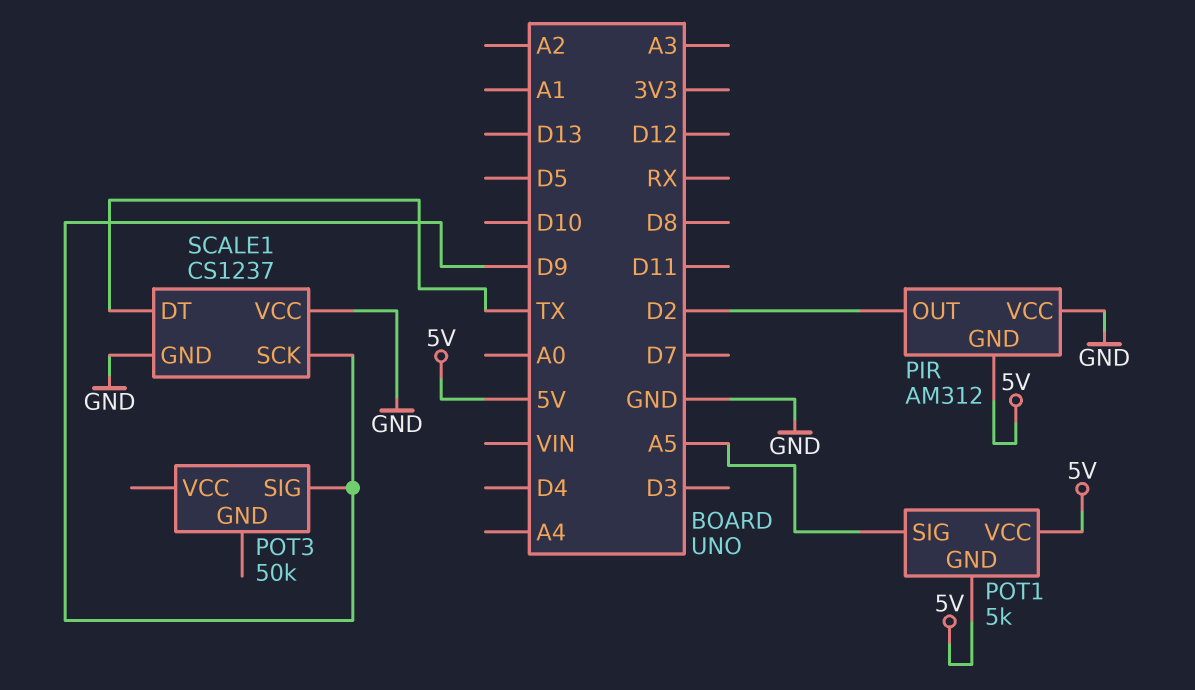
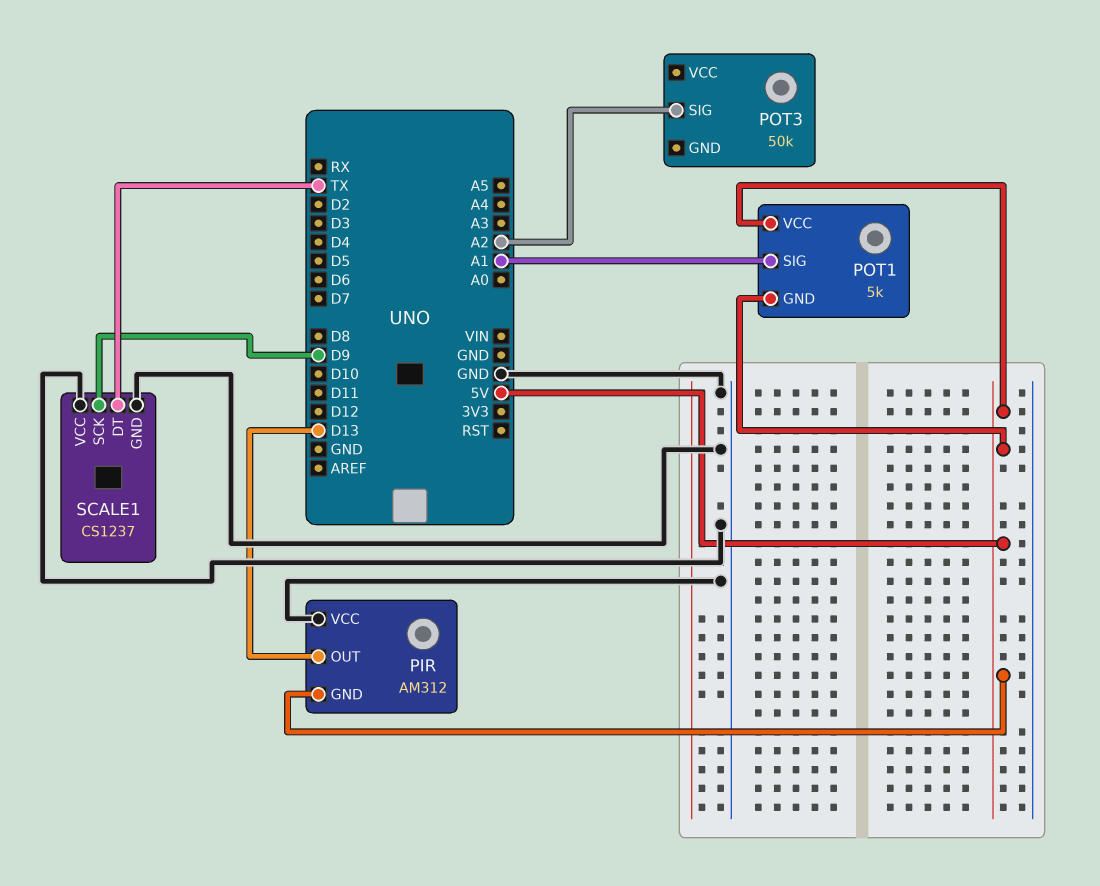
PIR pin OUT: D2 -> D13
POT1 pin SIG: A5 -> A1
POT3 pin SIG: D9 -> A2

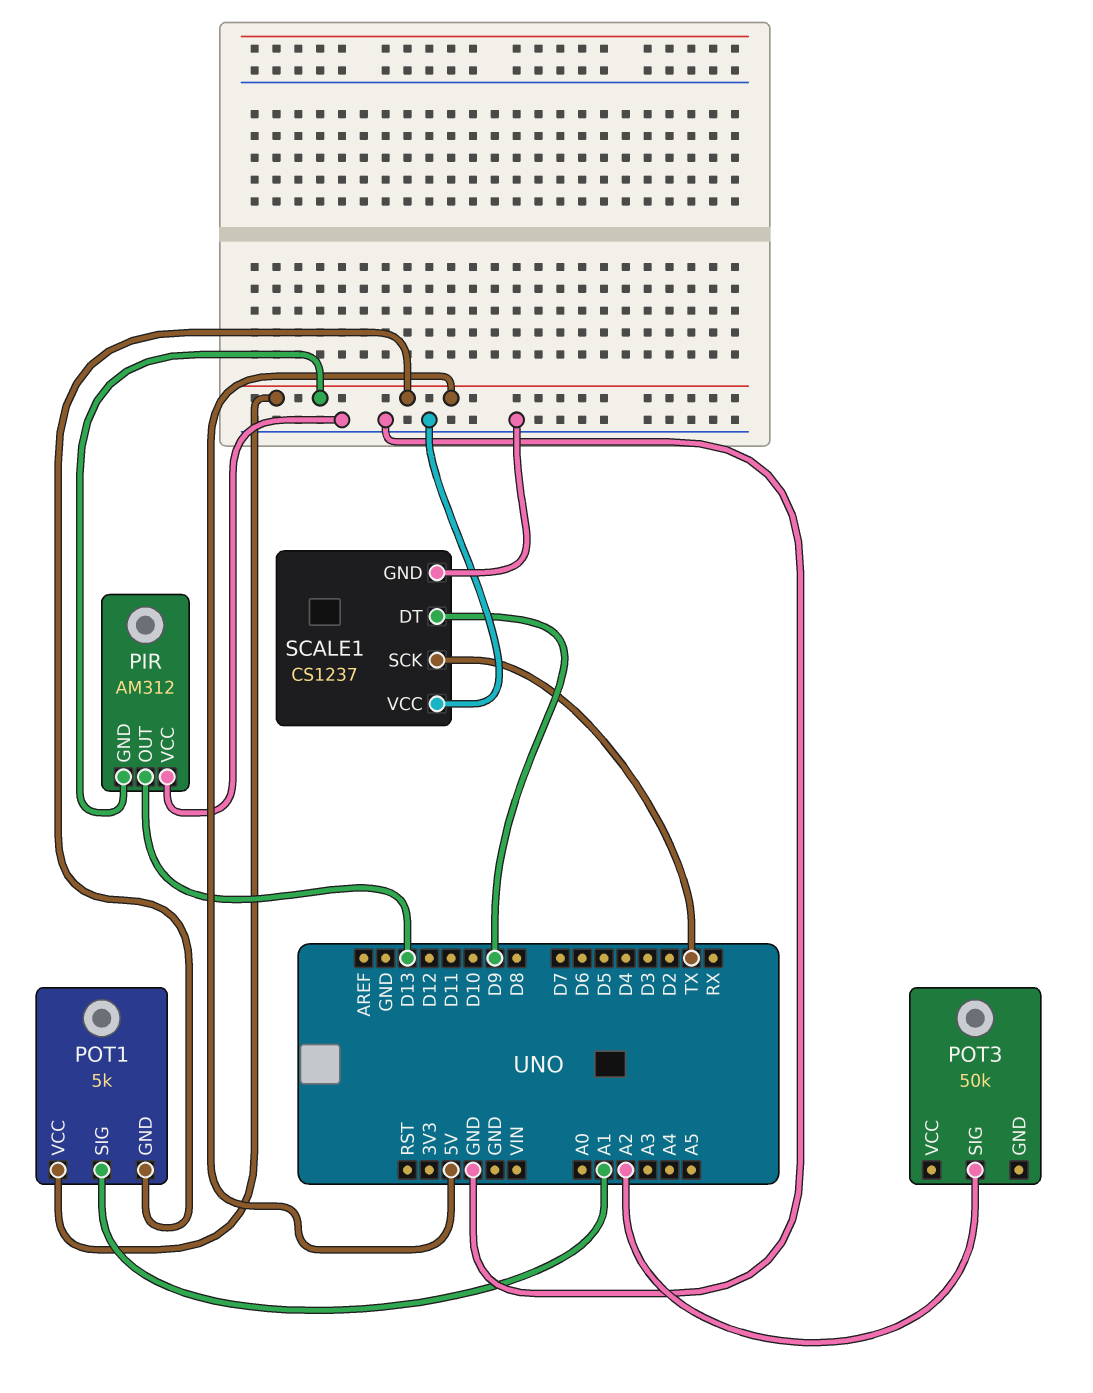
SCALE1 pin DT: TX -> D9
SCALE1 pin SCK: D9 -> TX

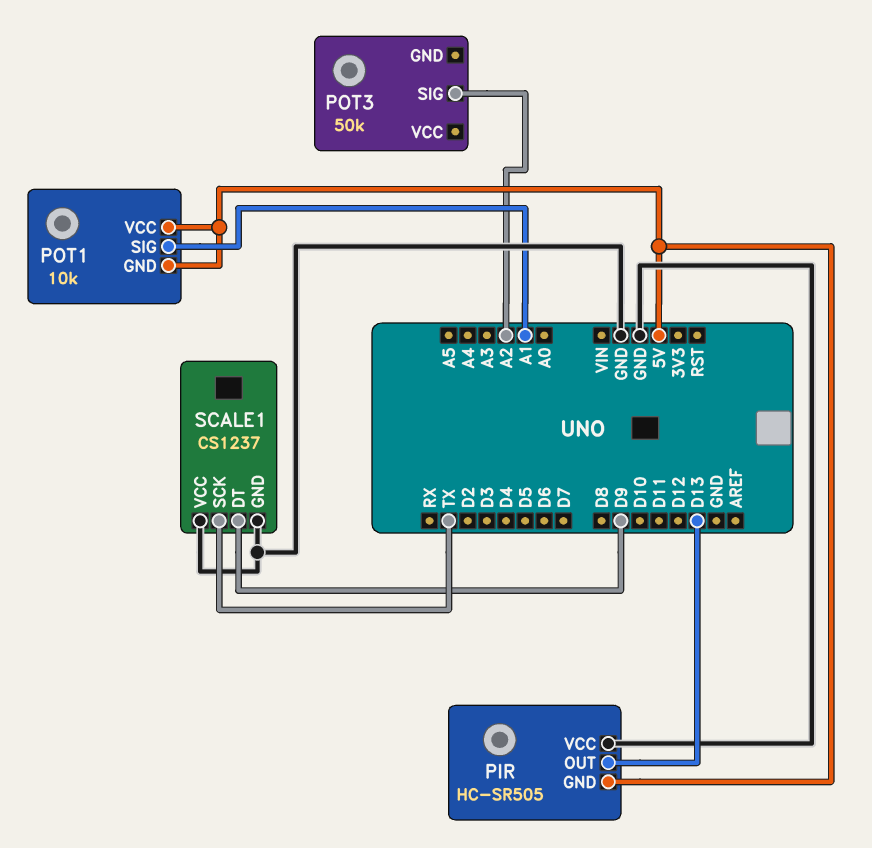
PIR: AM312 -> HC-SR505
POT1: 5k -> 10k

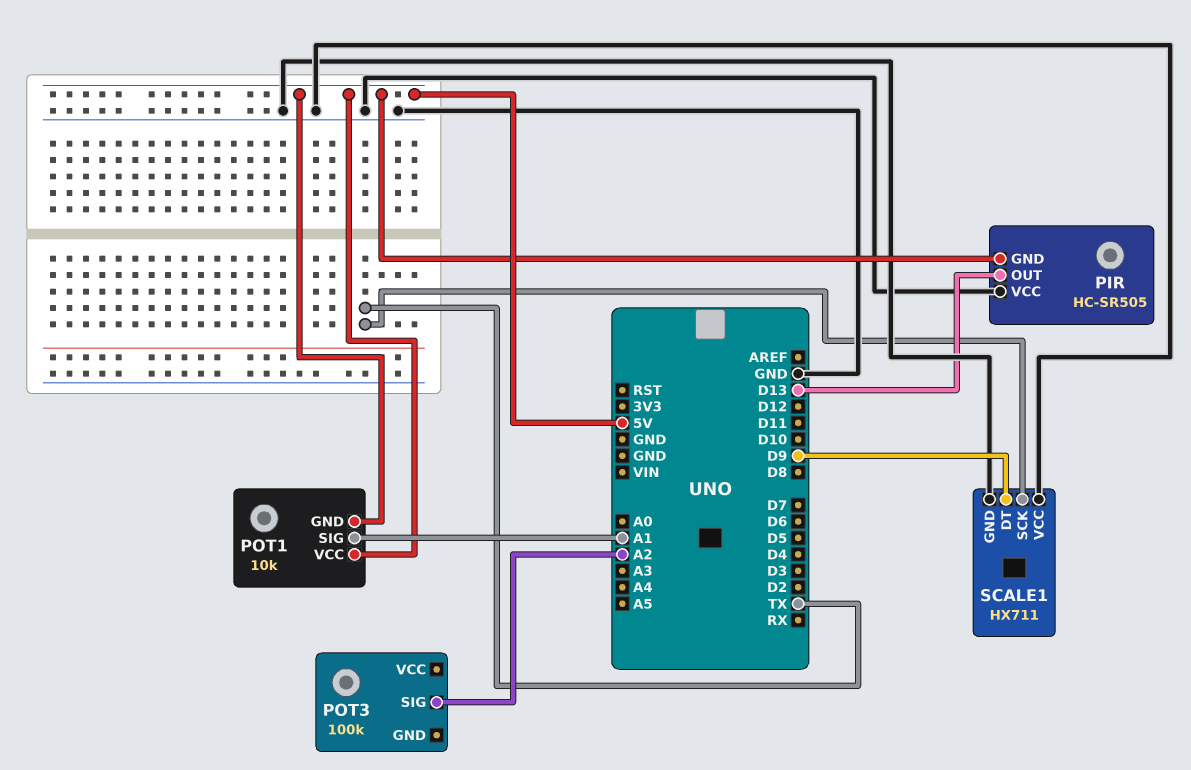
POT3: 50k -> 100k
SCALE1: CS1237 -> HX711

